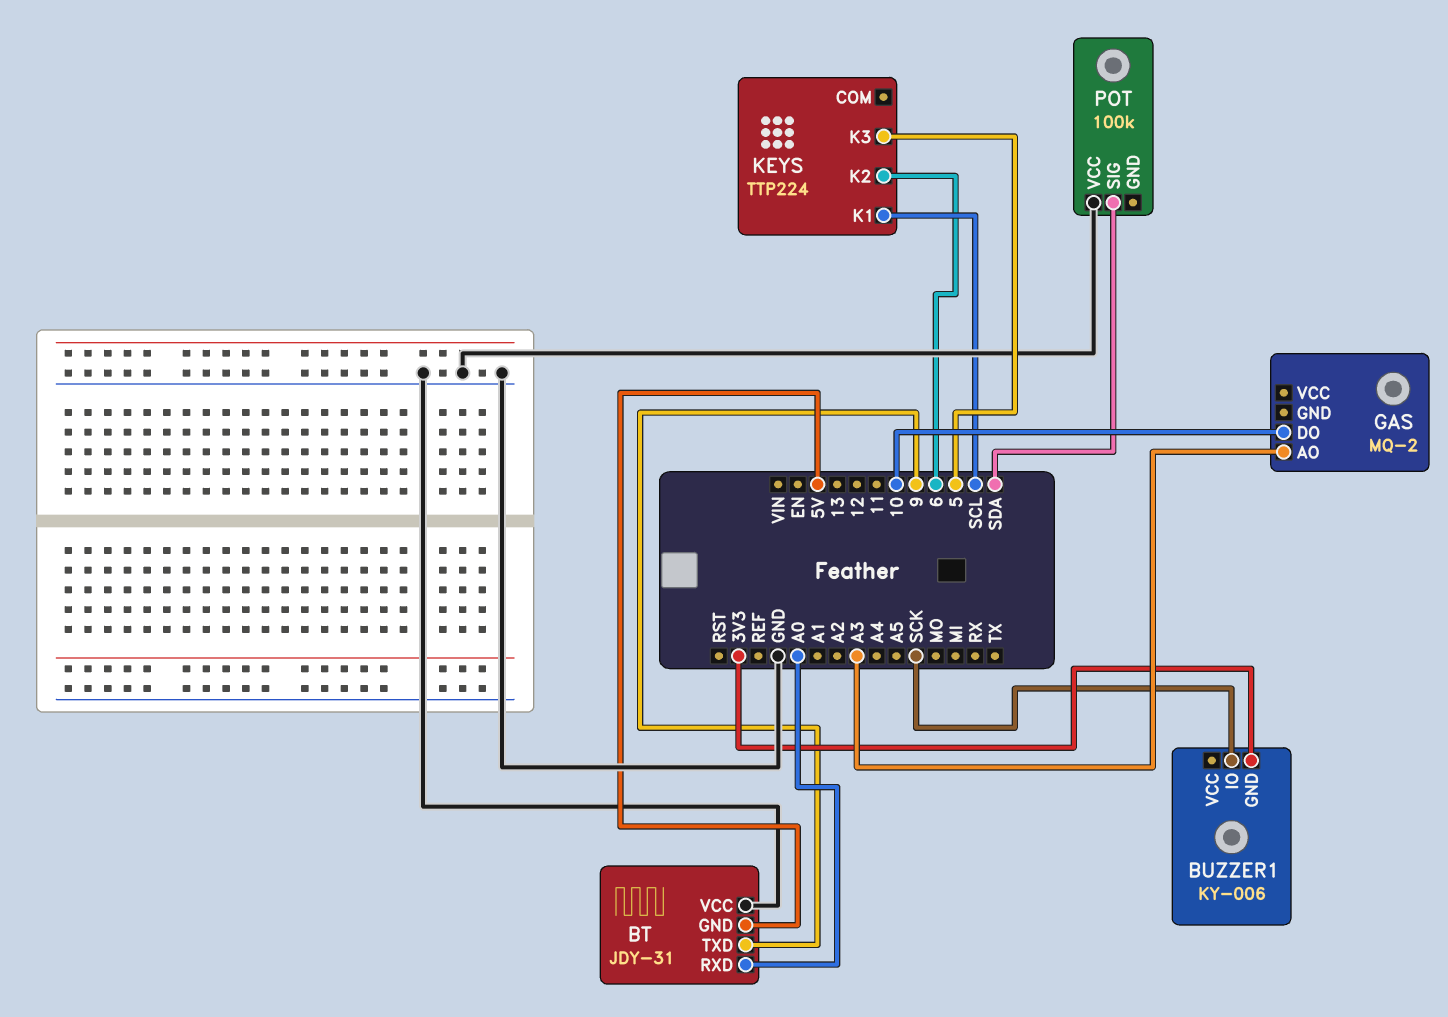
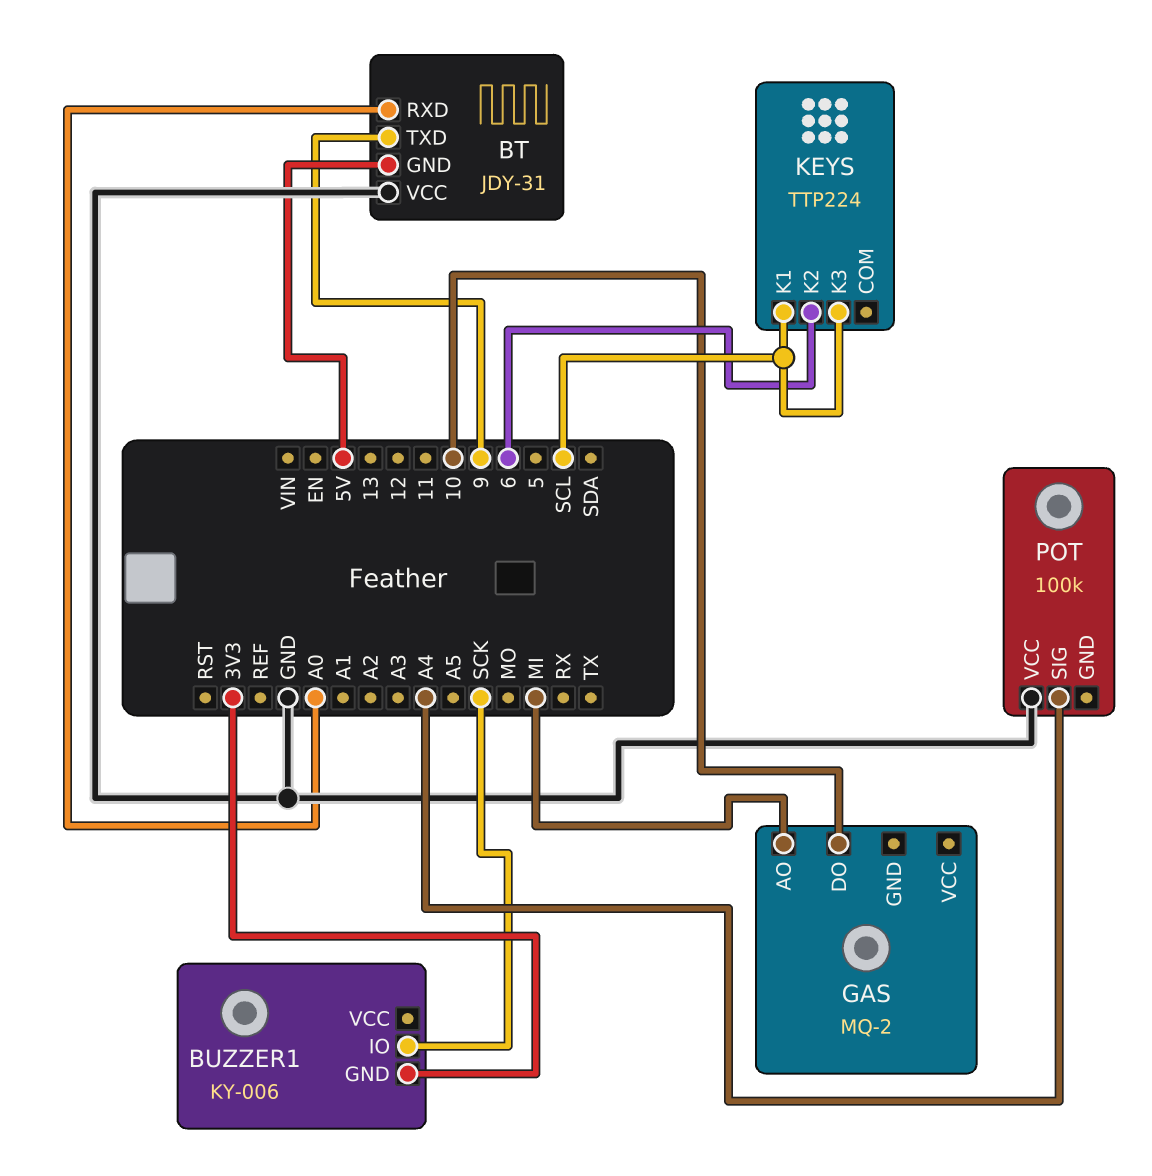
GAS pin AO: A3 -> MI
KEYS pin K3: 5 -> SCL
POT pin SIG: SDA -> A4

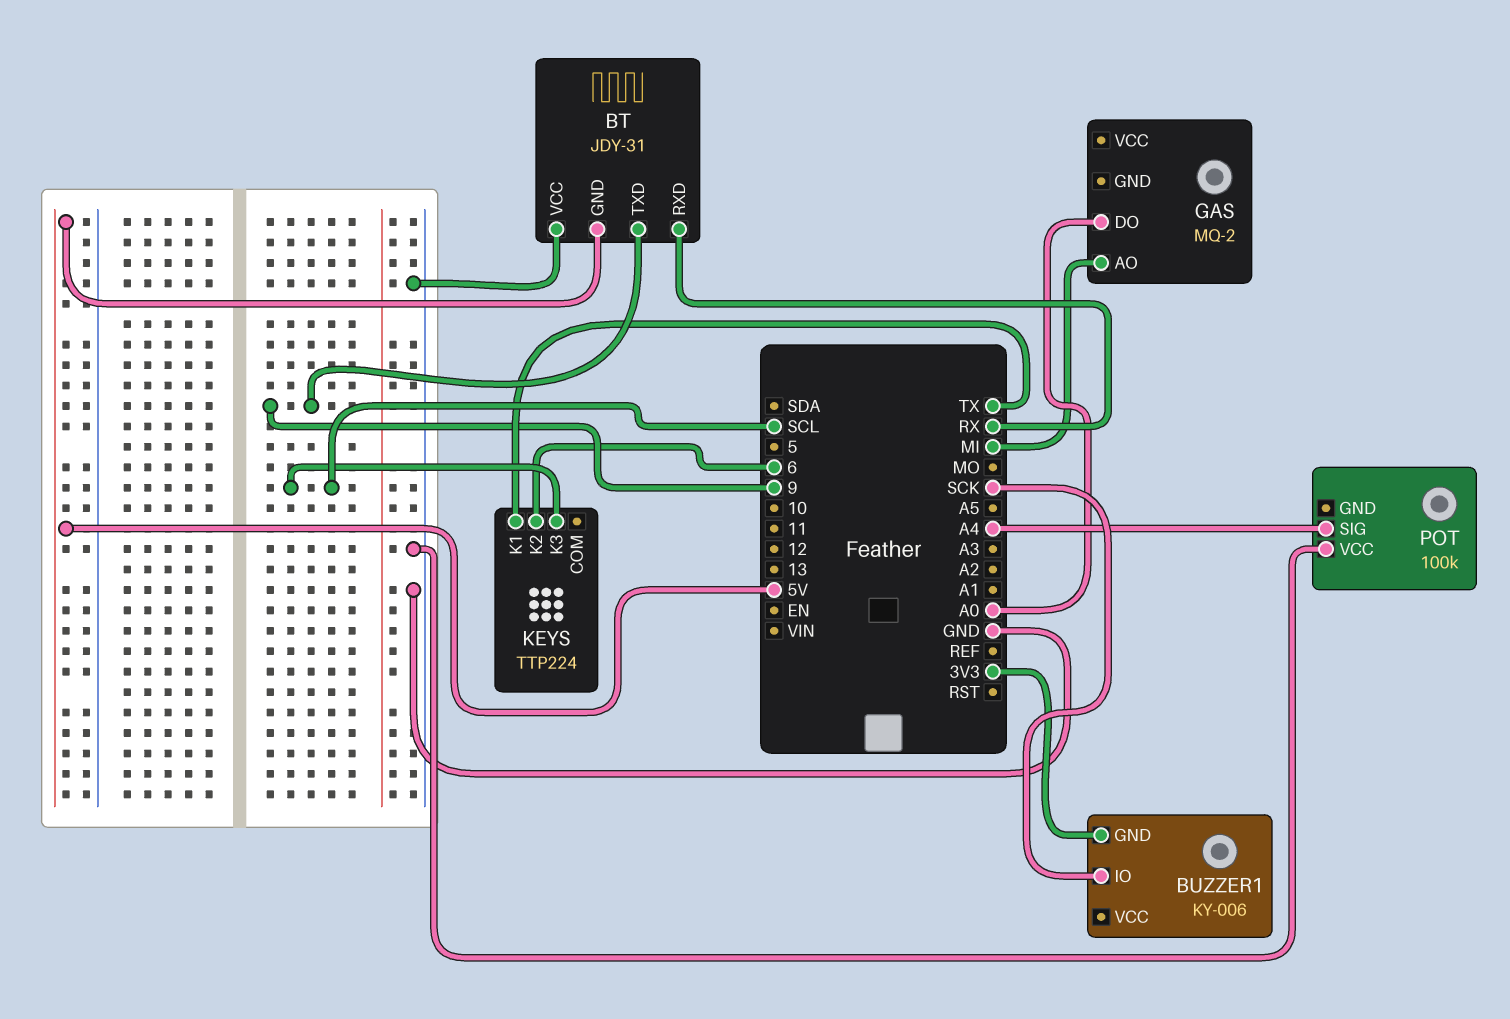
BT pin RXD: A0 -> RX
GAS pin DO: 10 -> A0
KEYS pin K1: SCL -> TX

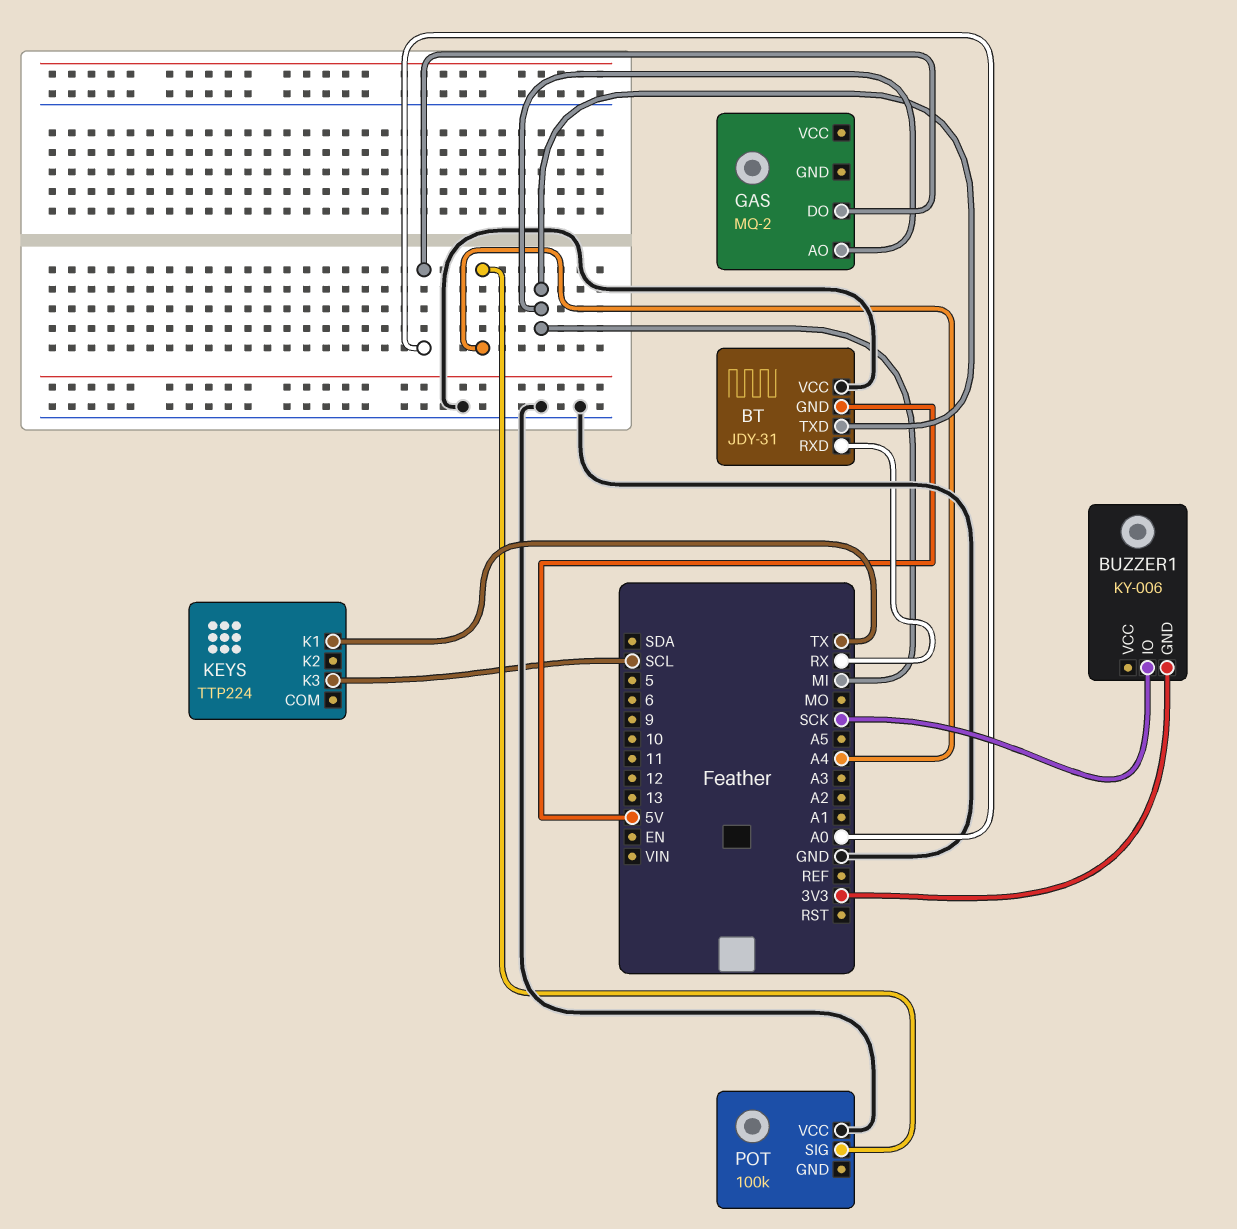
BT pin TXD: 9 -> MI
KEYS pin K2: 6 -> none

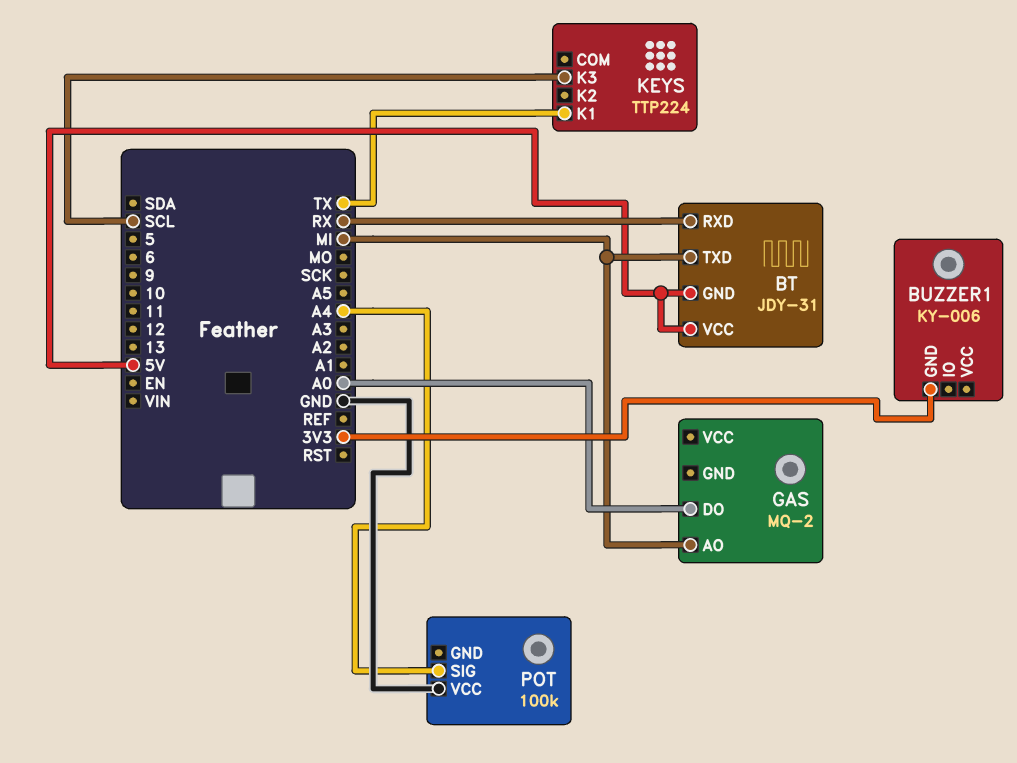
BT pin VCC: GND -> 5V
BUZZER1 pin IO: SCK -> none

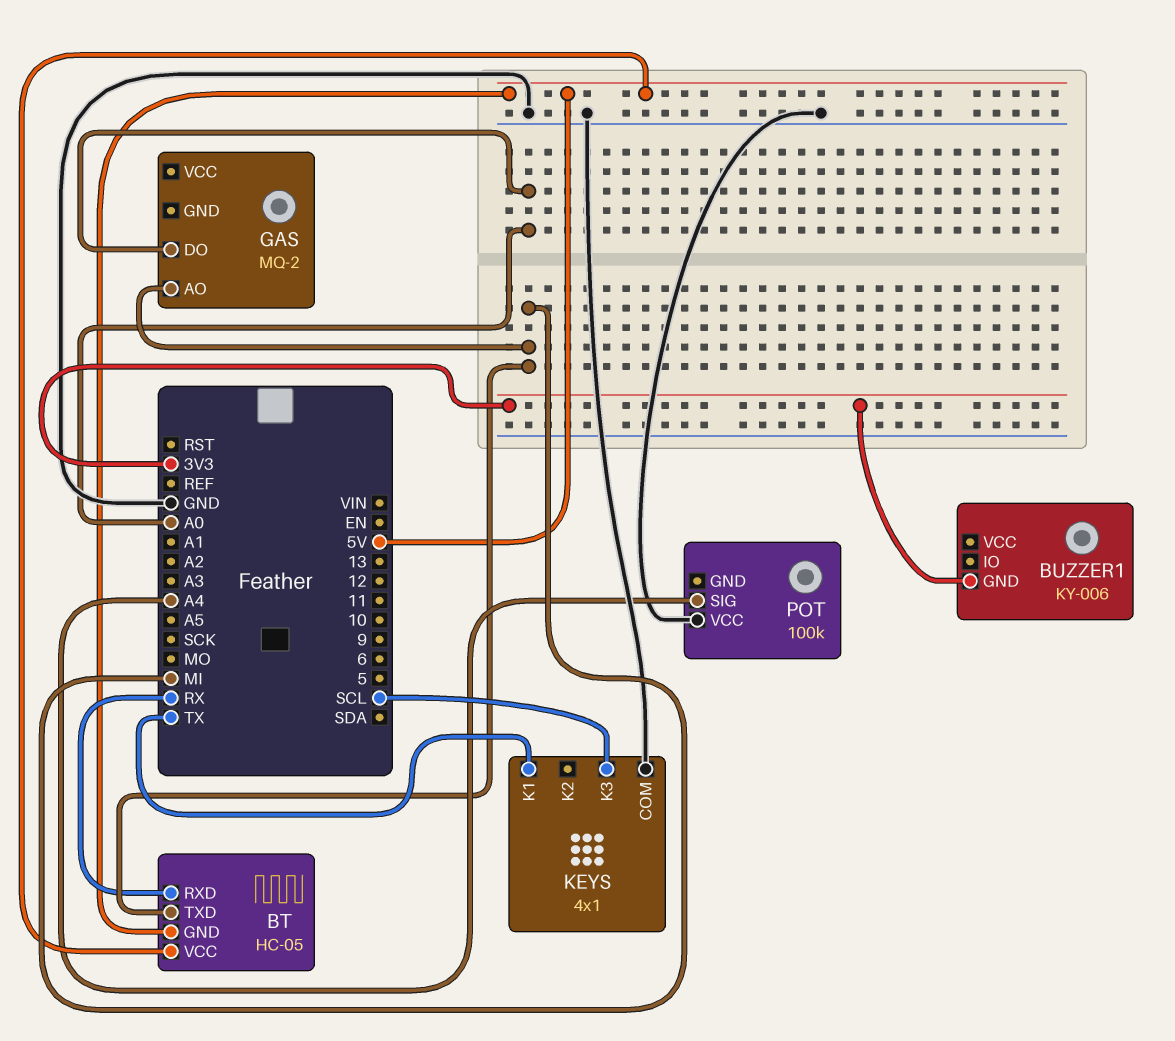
BT: JDY-31 -> HC-05
KEYS: TTP224 -> 4x1
KEYS pin COM: none -> GND

